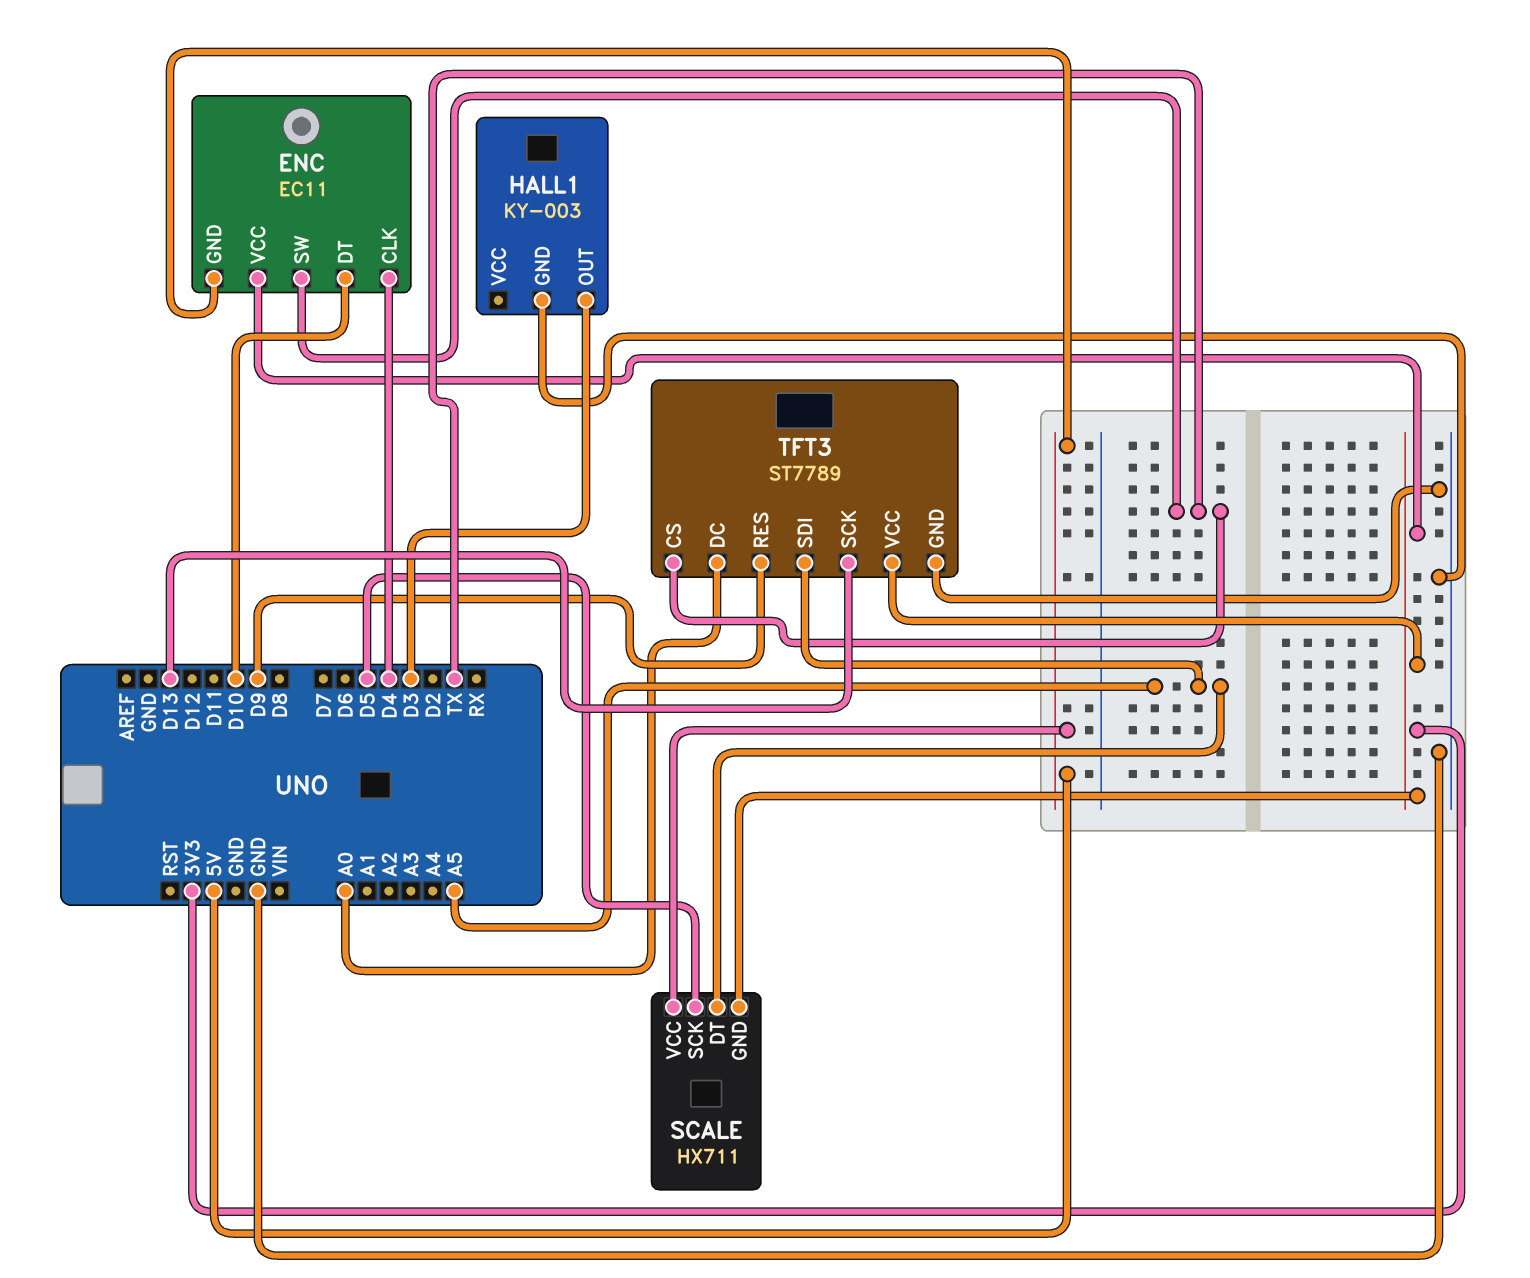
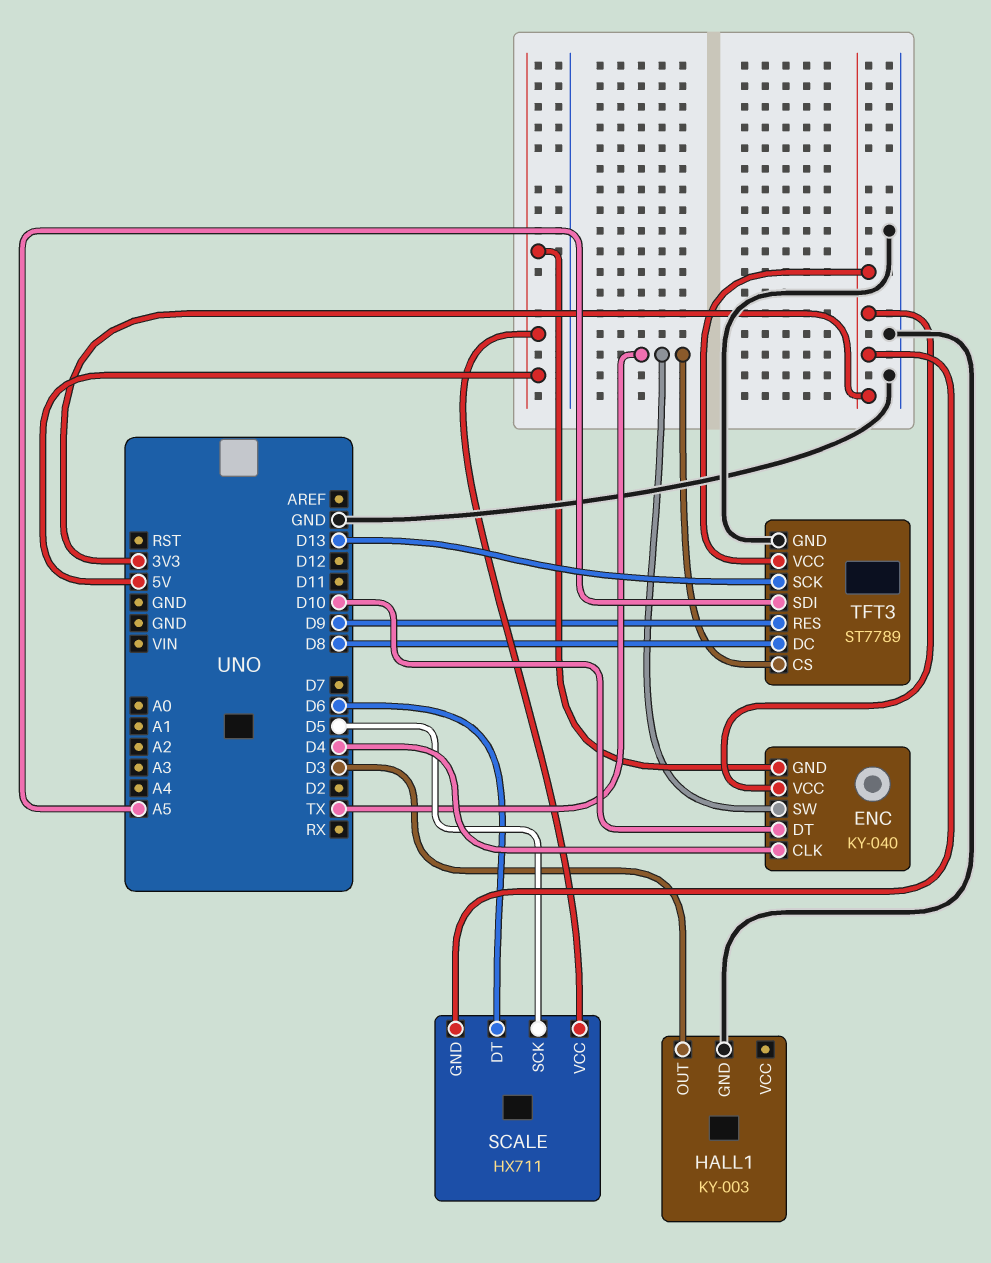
ENC: EC11 -> KY-040
SCALE pin DT: A5 -> D6
TFT3 pin DC: A0 -> D8

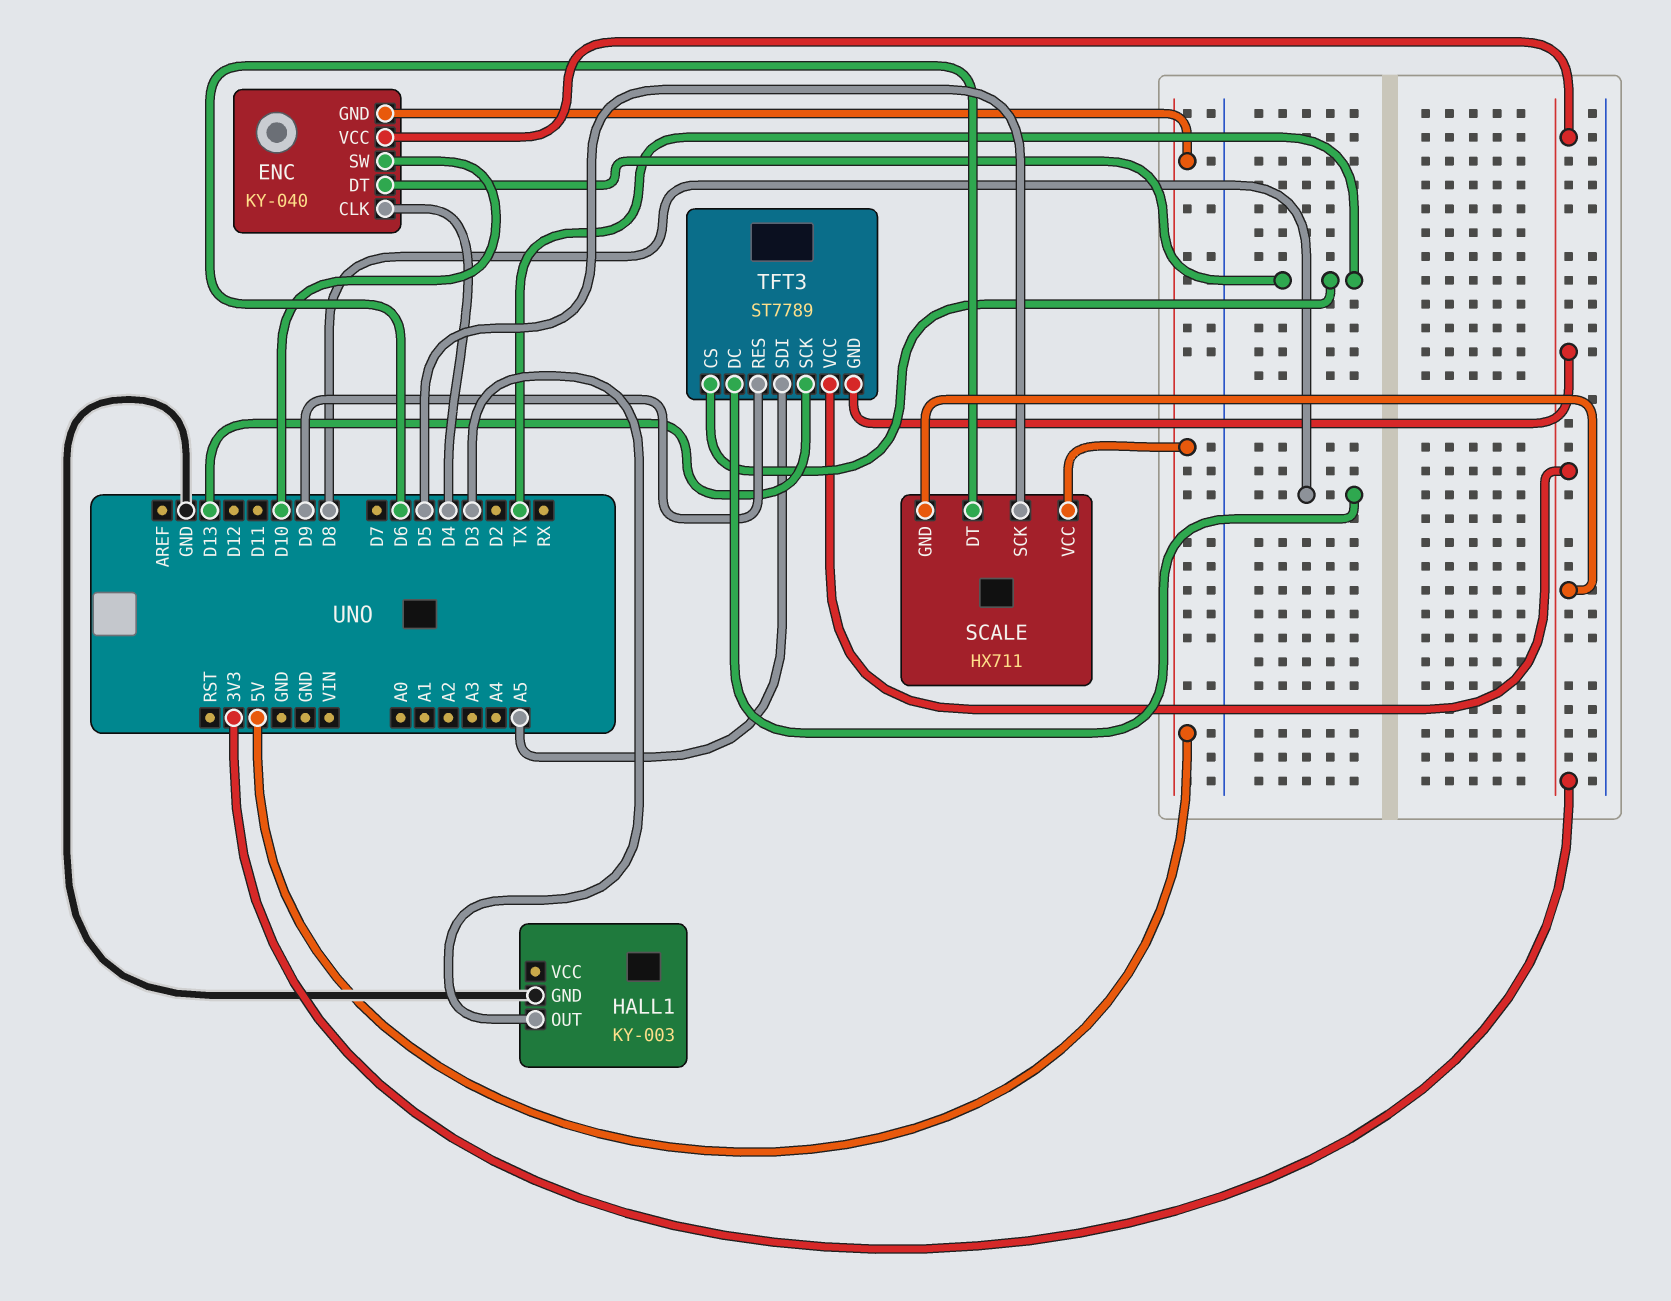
ENC pin DT: D10 -> TX
ENC pin SW: TX -> D10
TFT3 pin GND: GND -> 3V3

